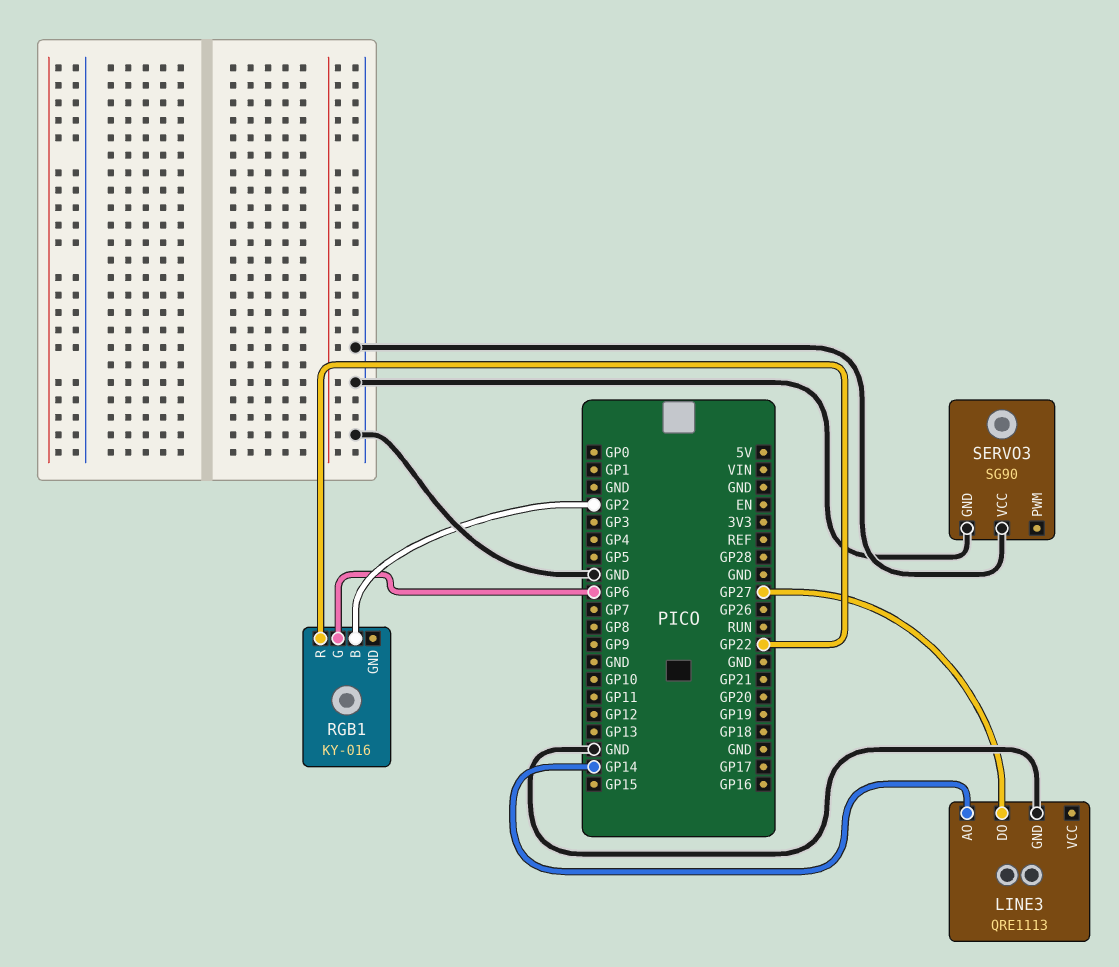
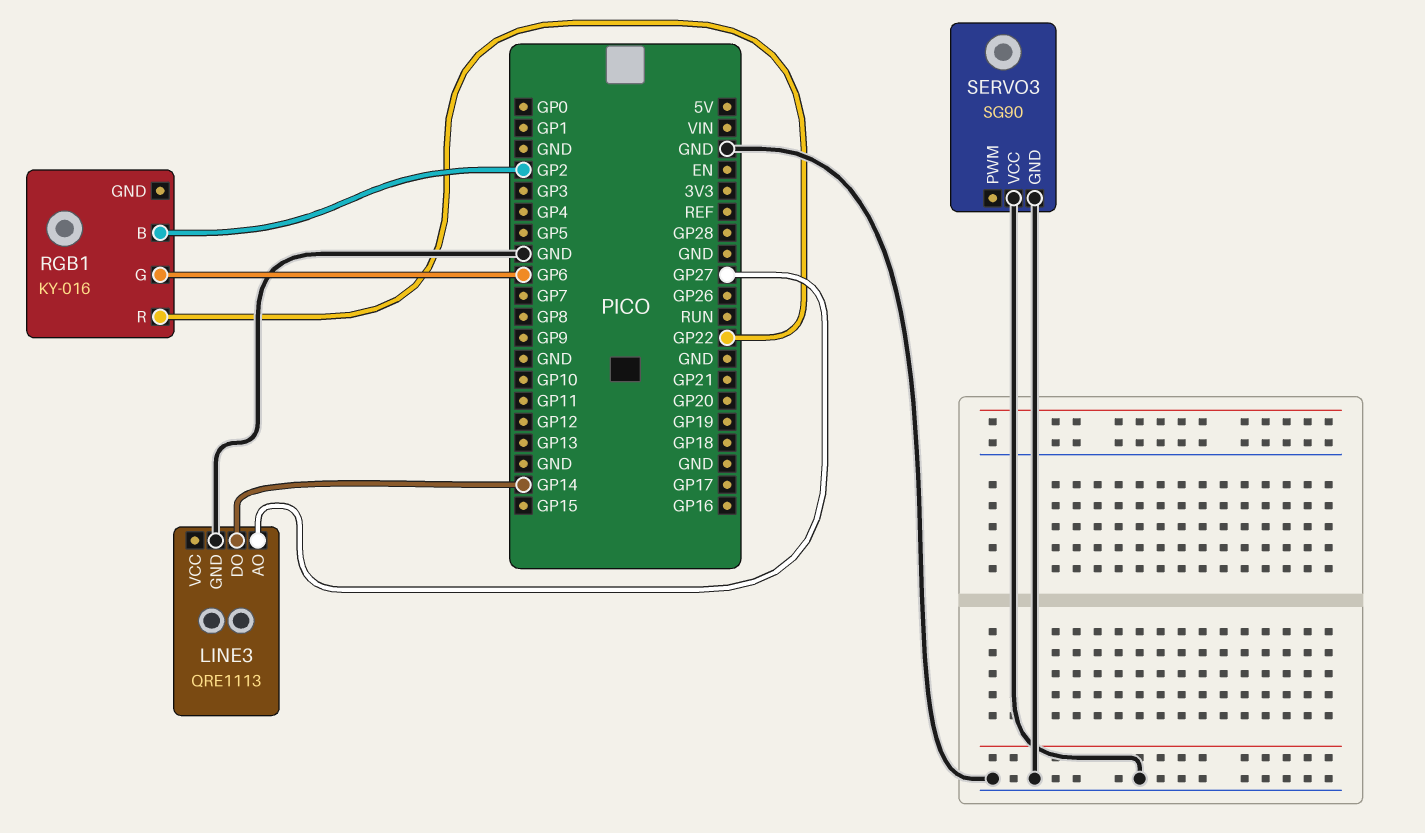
LINE3 pin AO: GP14 -> GP27
LINE3 pin DO: GP27 -> GP14

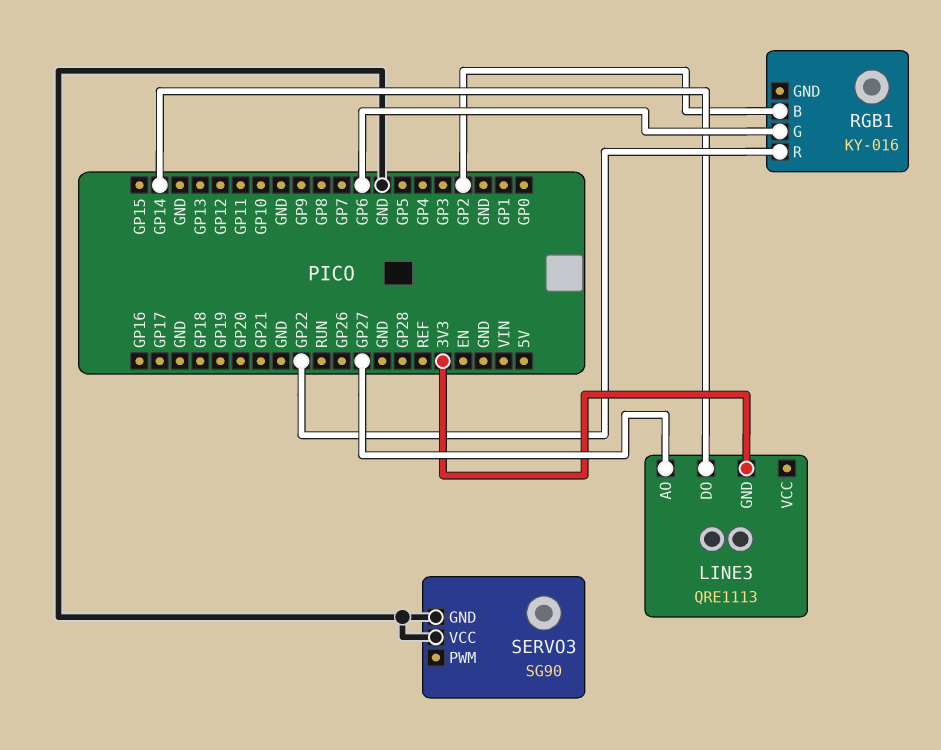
LINE3 pin GND: GND -> 3V3

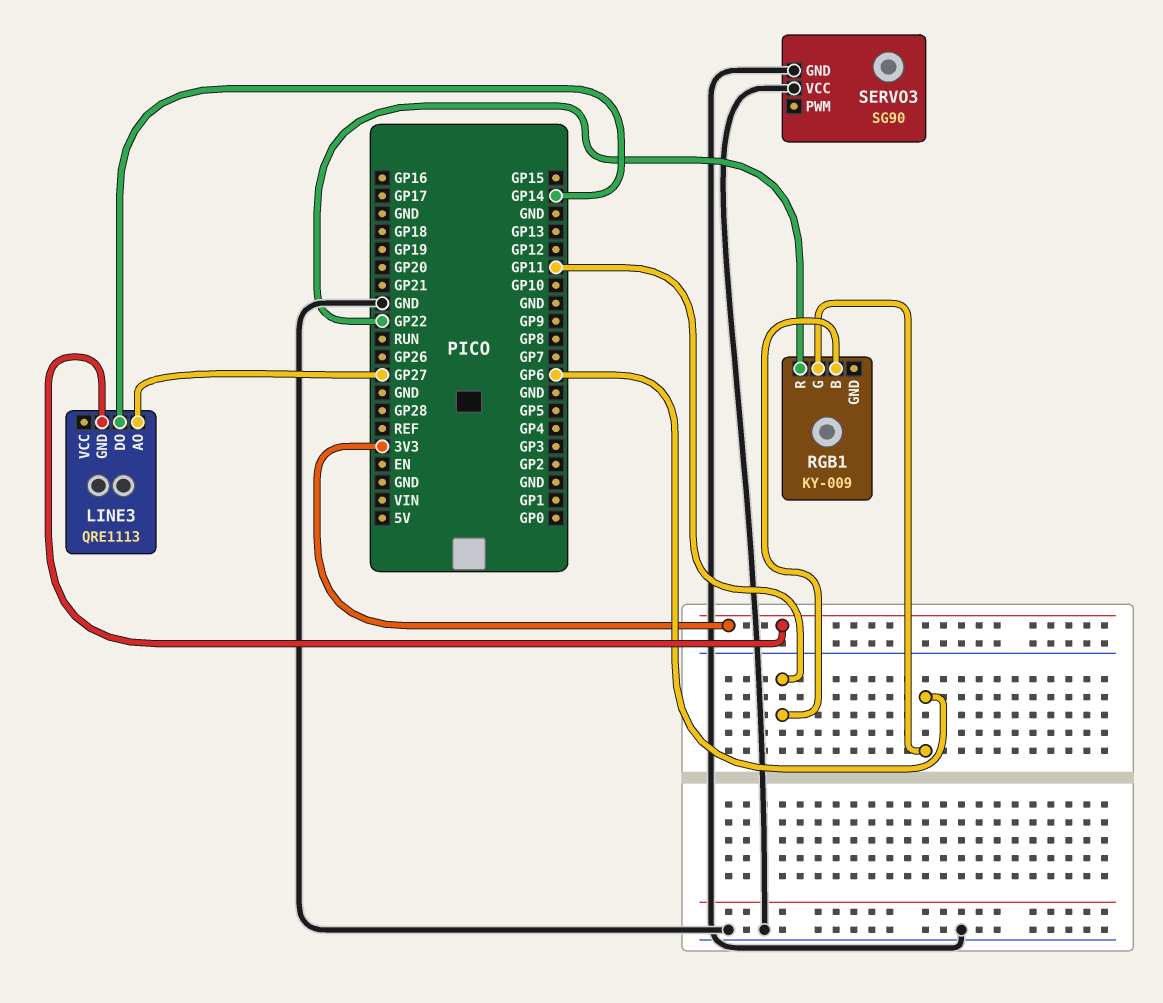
RGB1: KY-016 -> KY-009
RGB1 pin B: GP2 -> GP11

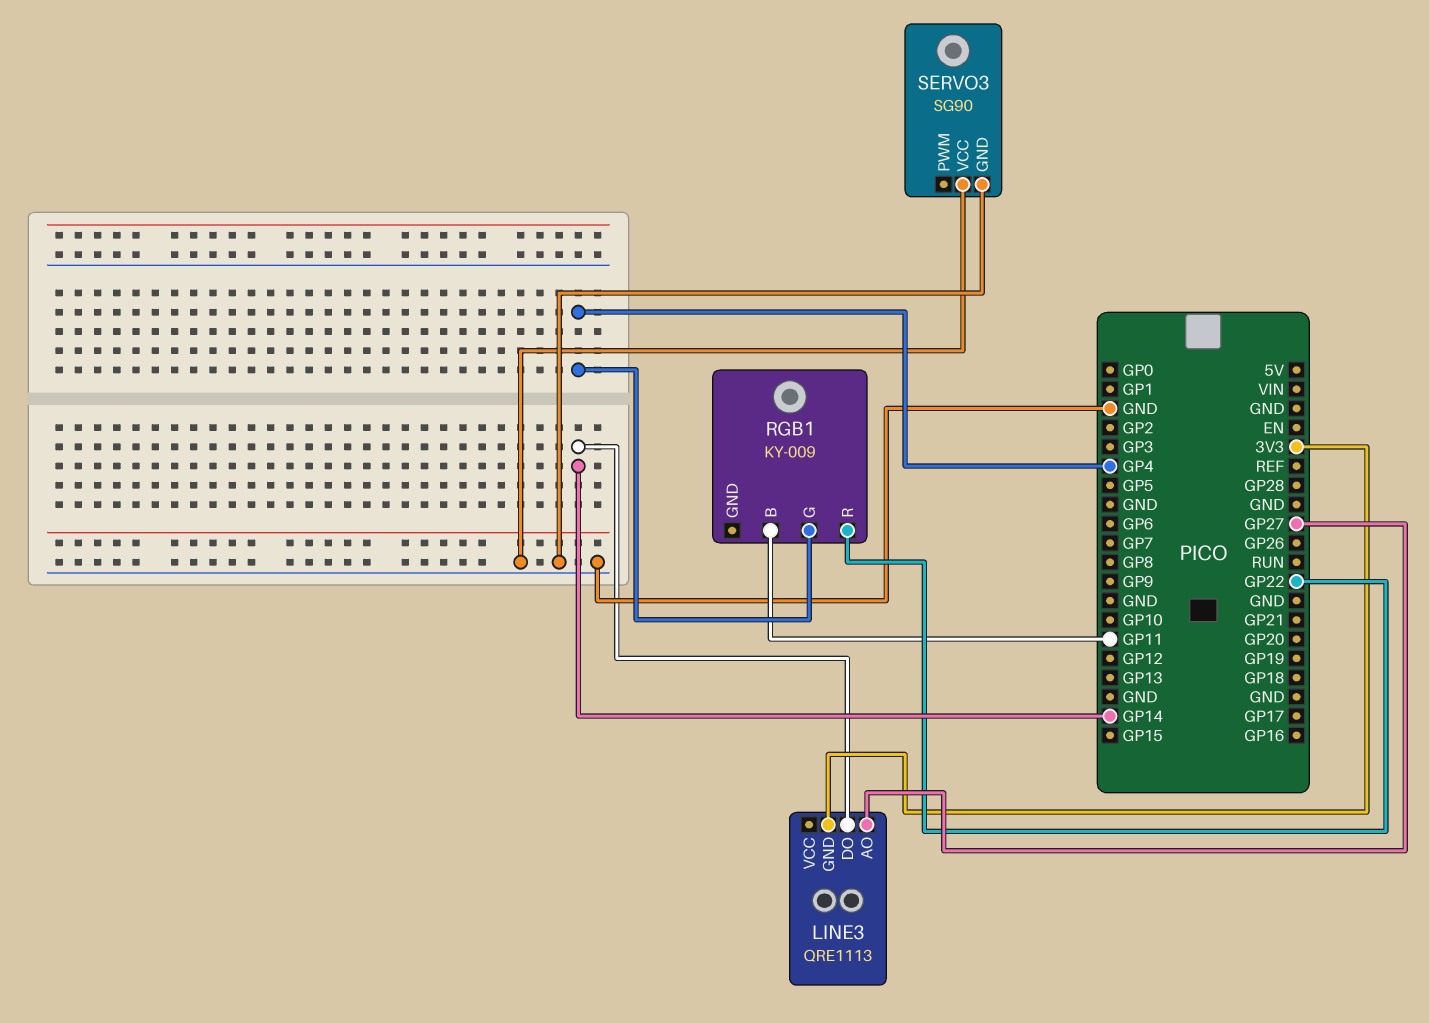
RGB1 pin G: GP6 -> GP4

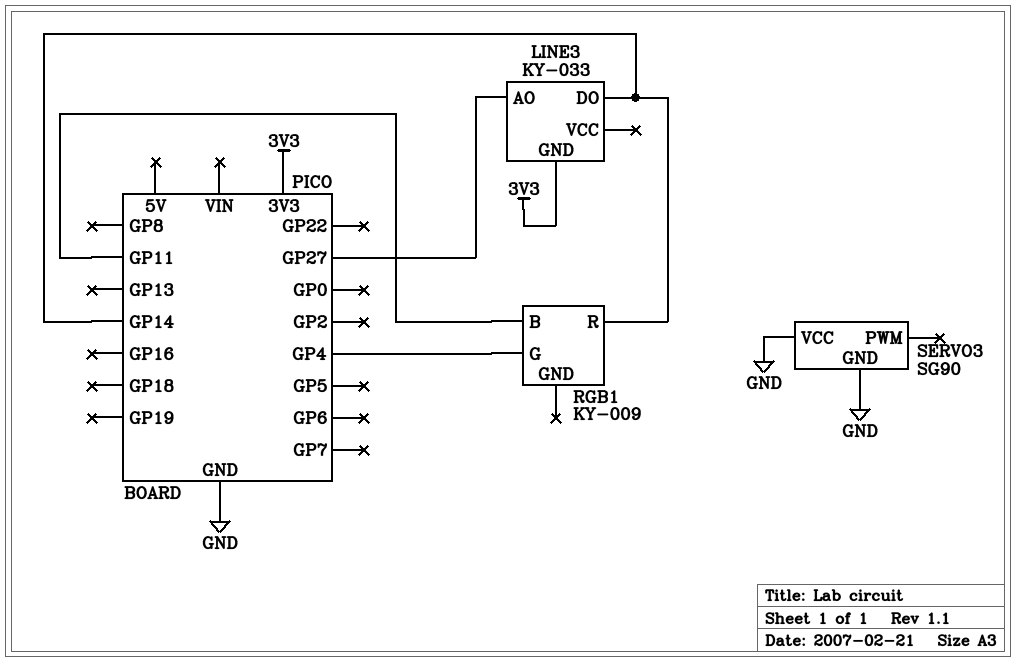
LINE3: QRE1113 -> KY-033
RGB1 pin R: GP22 -> GP14

